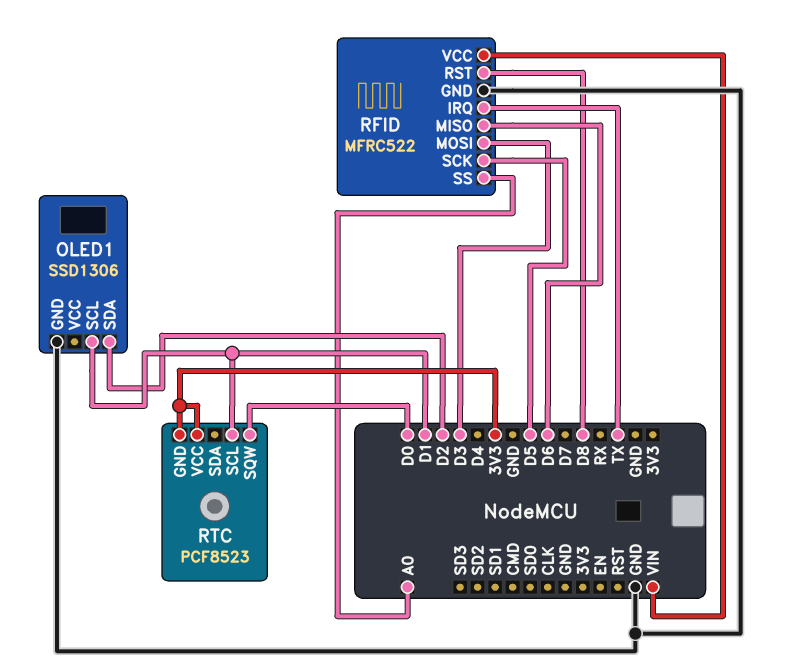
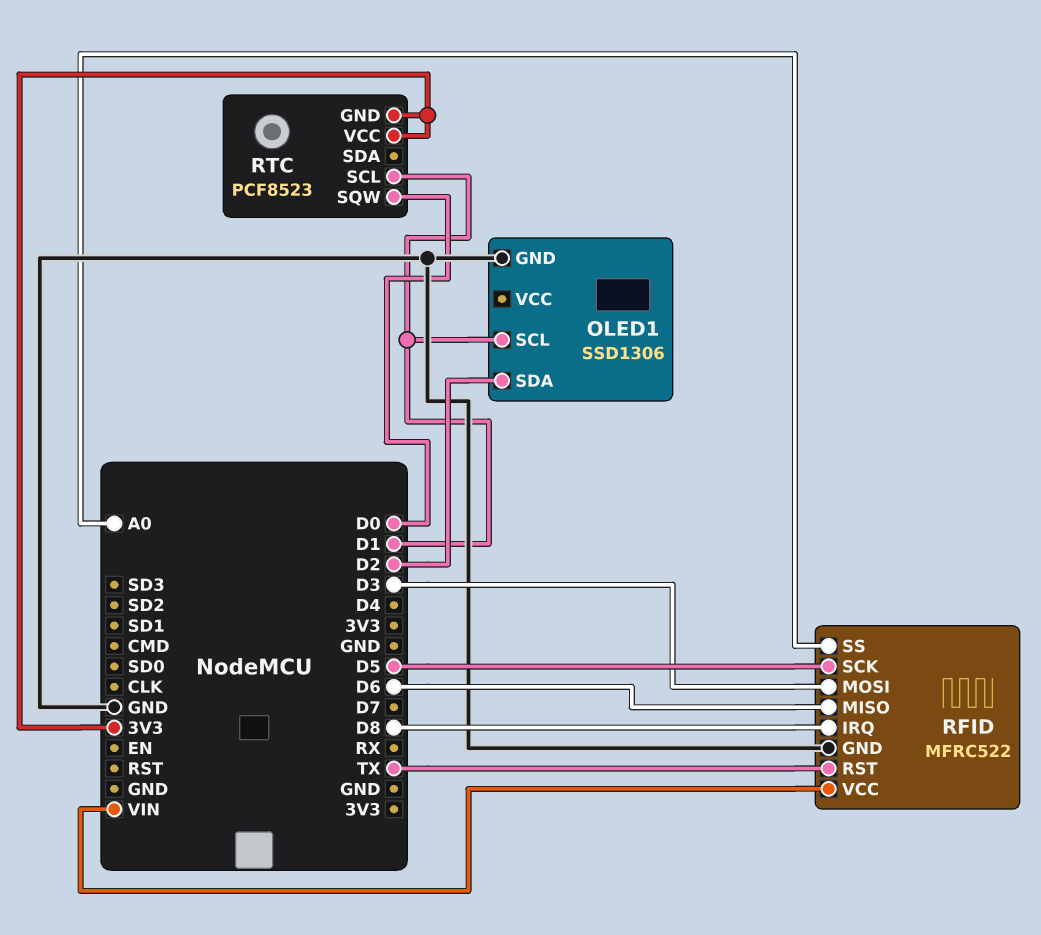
RFID pin IRQ: TX -> D8
RFID pin RST: D8 -> TX

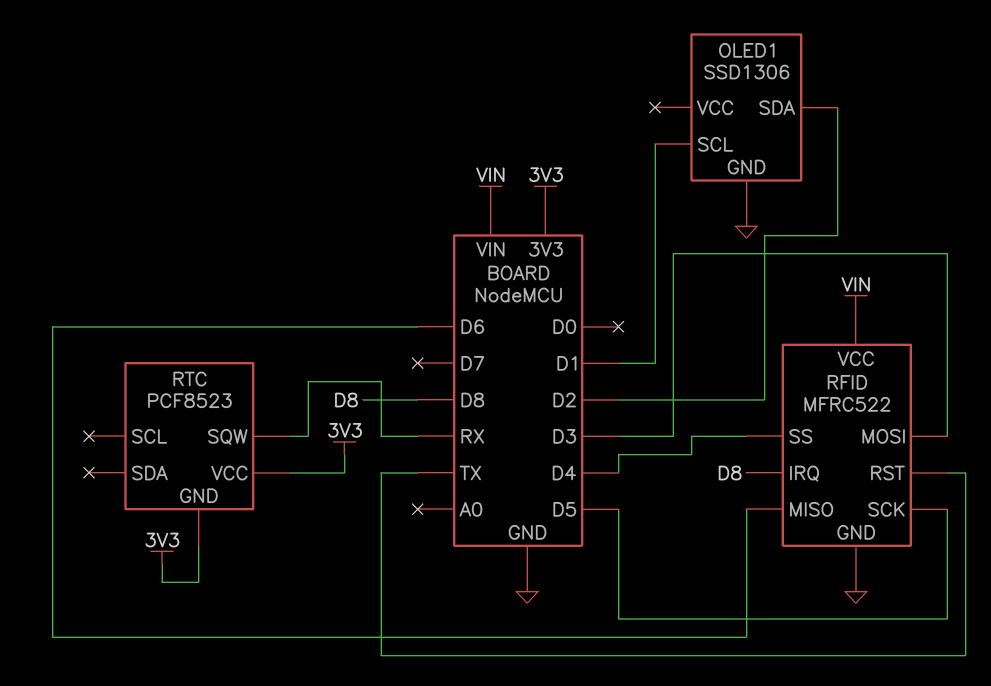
RFID pin SS: A0 -> D4
RTC pin SCL: D1 -> none
RTC pin SQW: D0 -> RX

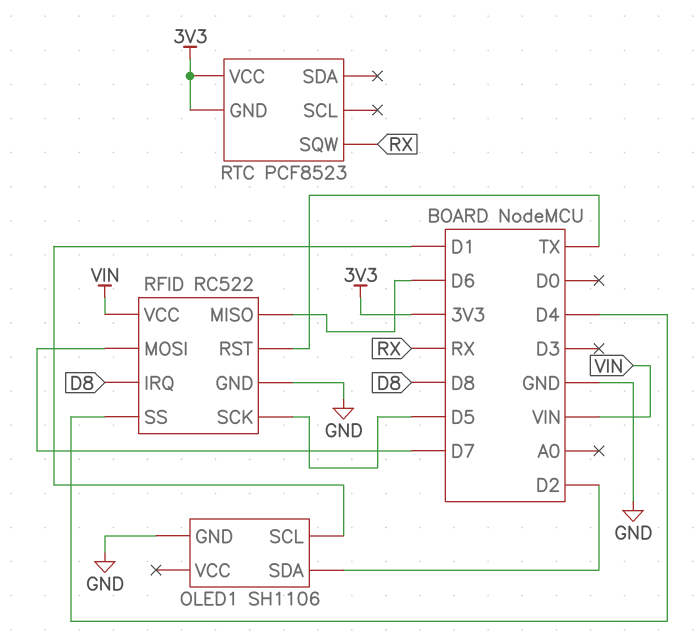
OLED1: SSD1306 -> SH1106
RFID: MFRC522 -> RC522
RFID pin MOSI: D3 -> D7

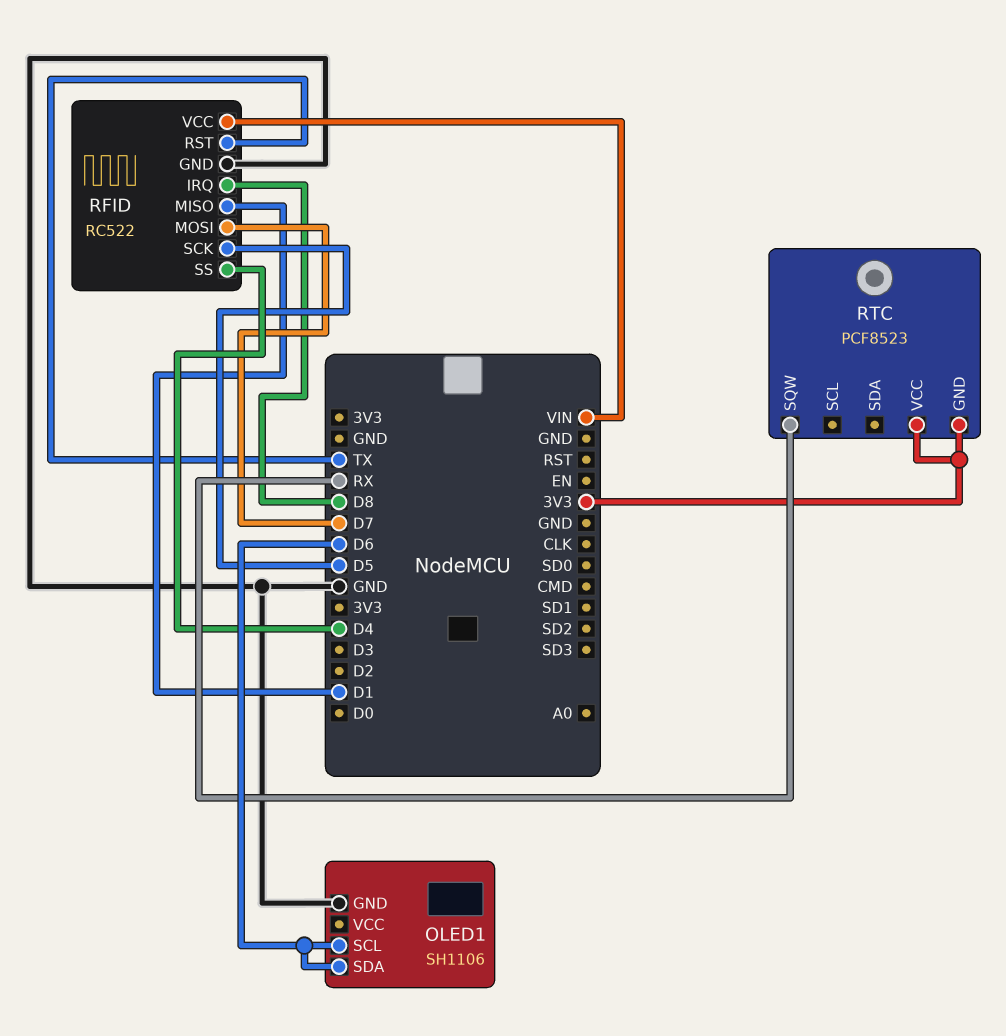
OLED1 pin SCL: D1 -> D6
OLED1 pin SDA: D2 -> D6
RFID pin MISO: D6 -> D1

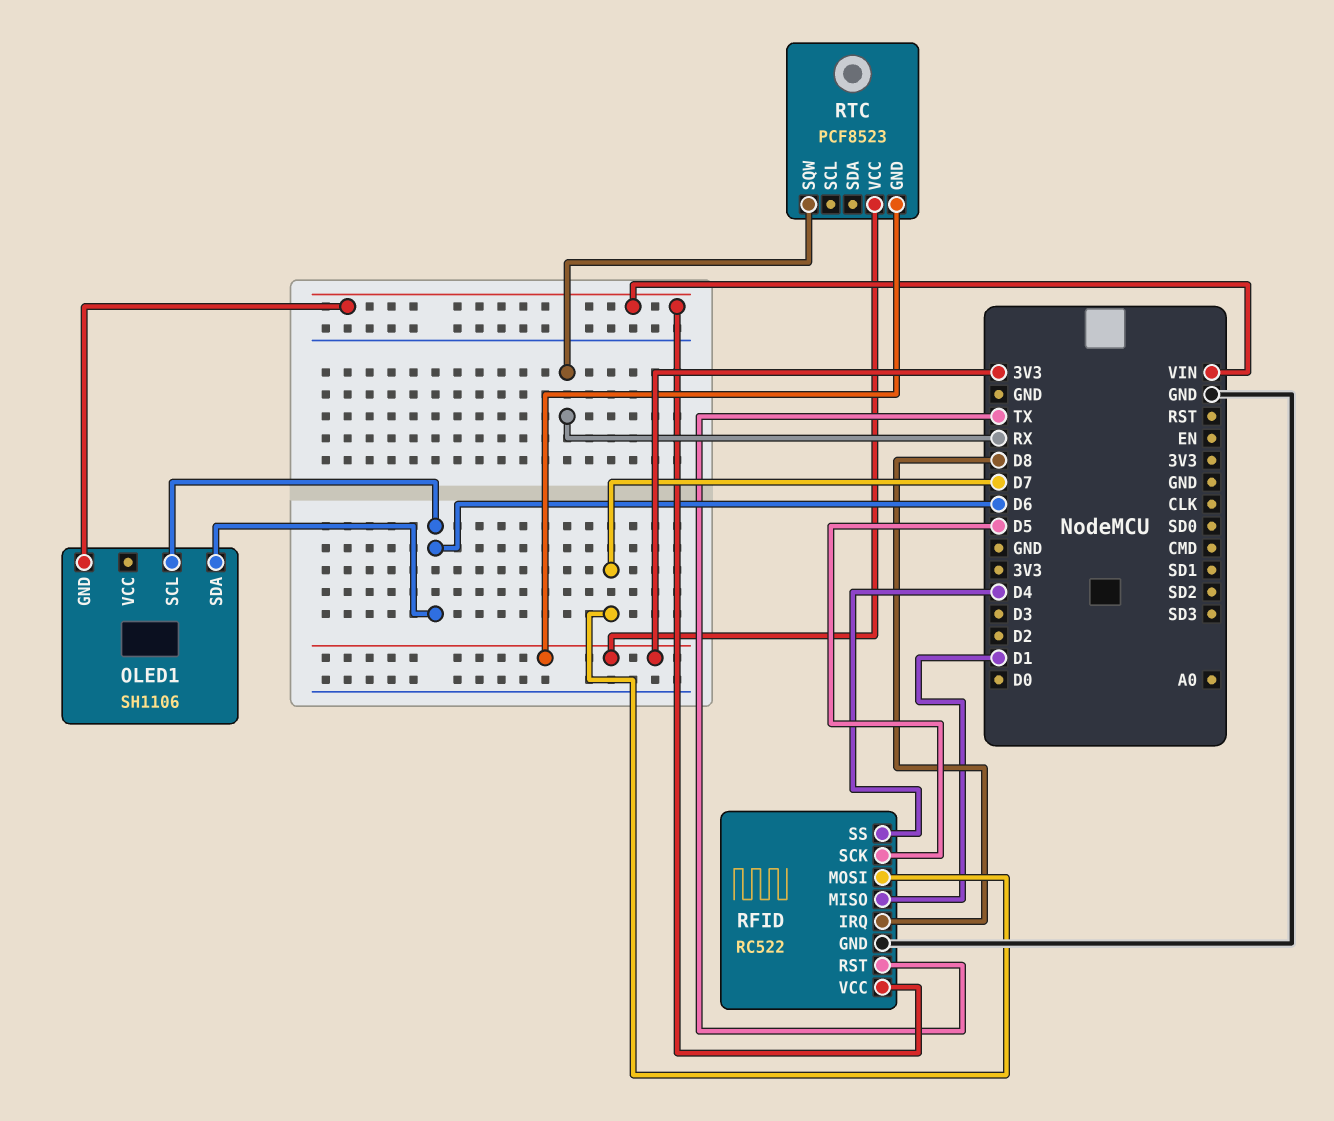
OLED1 pin GND: GND -> VIN

